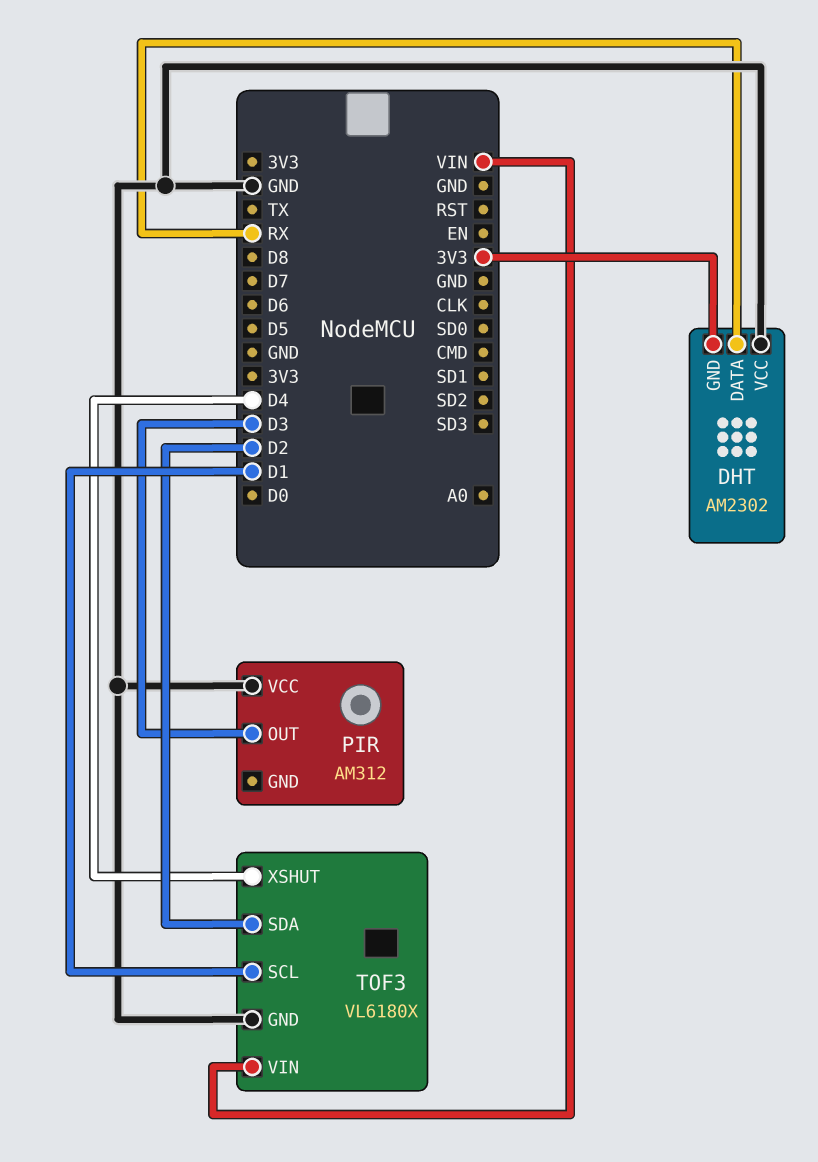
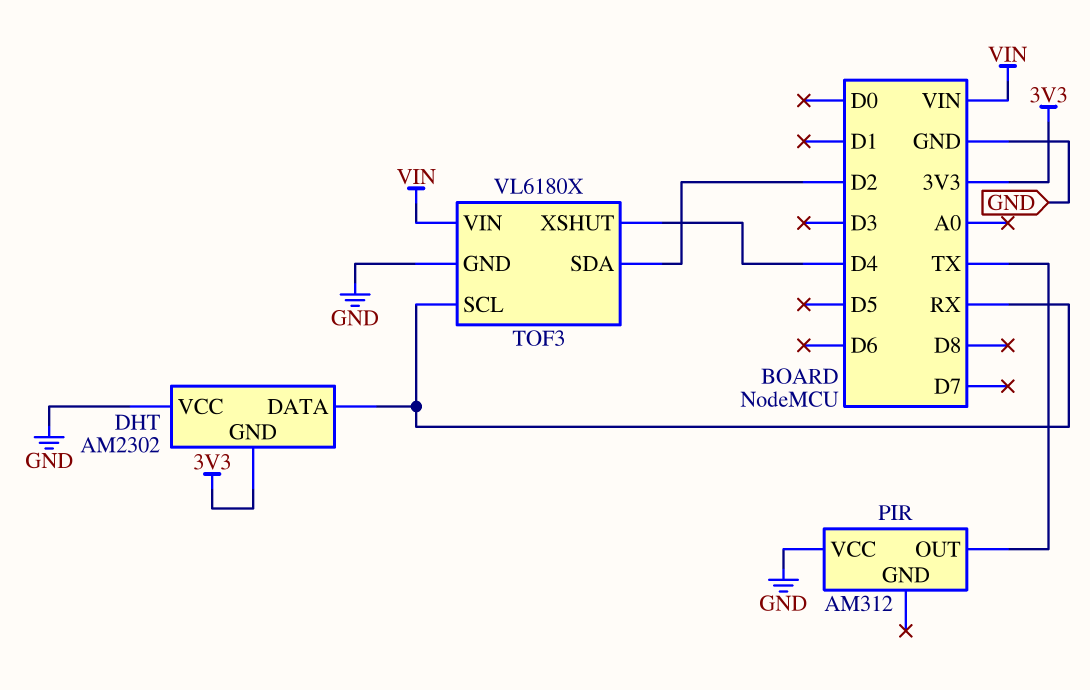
PIR pin OUT: D3 -> TX
TOF3 pin SCL: D1 -> RX

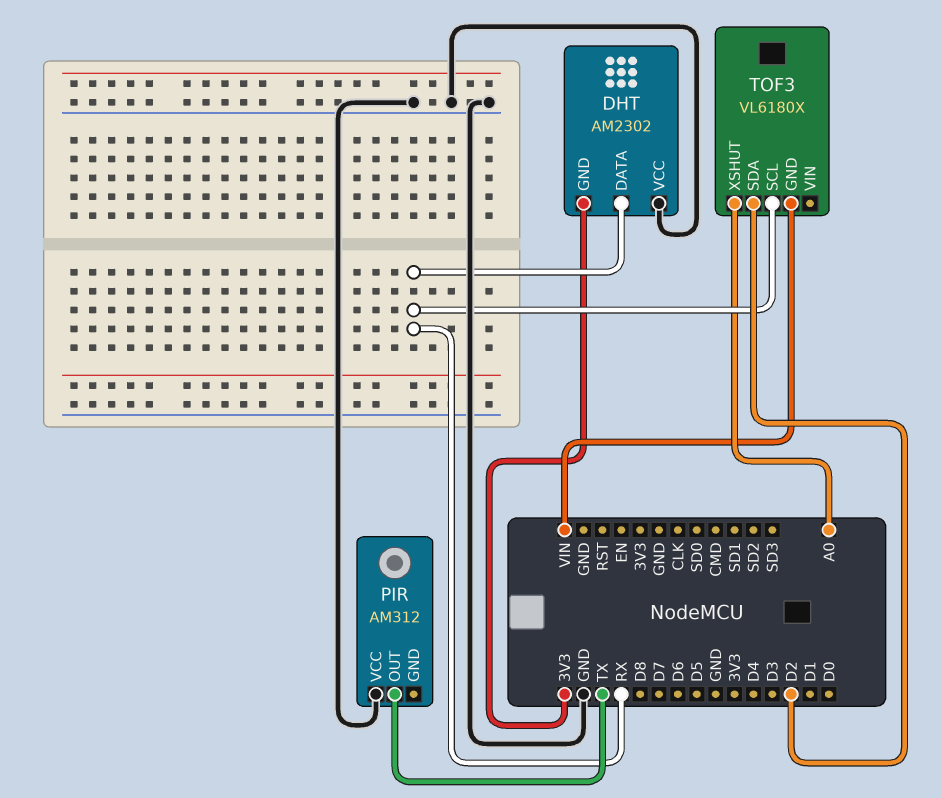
TOF3 pin GND: GND -> VIN
TOF3 pin VIN: VIN -> none
TOF3 pin XSHUT: D4 -> A0

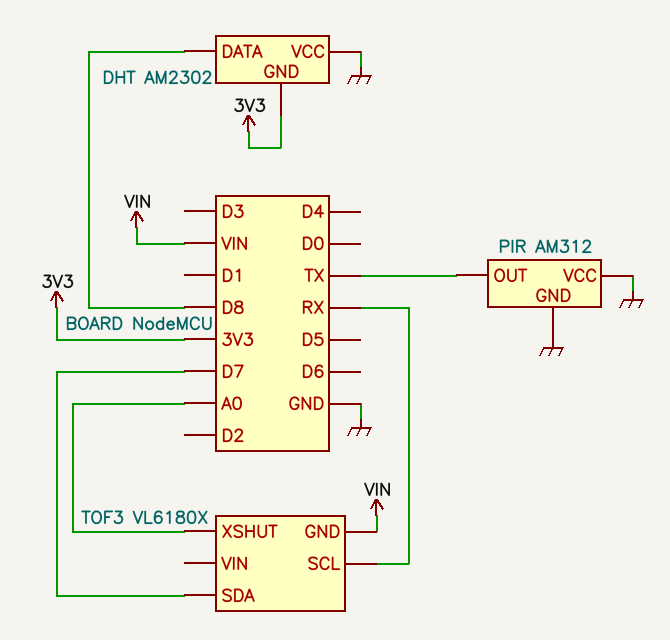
DHT pin DATA: RX -> D8
PIR pin GND: none -> GND
TOF3 pin SDA: D2 -> D7

